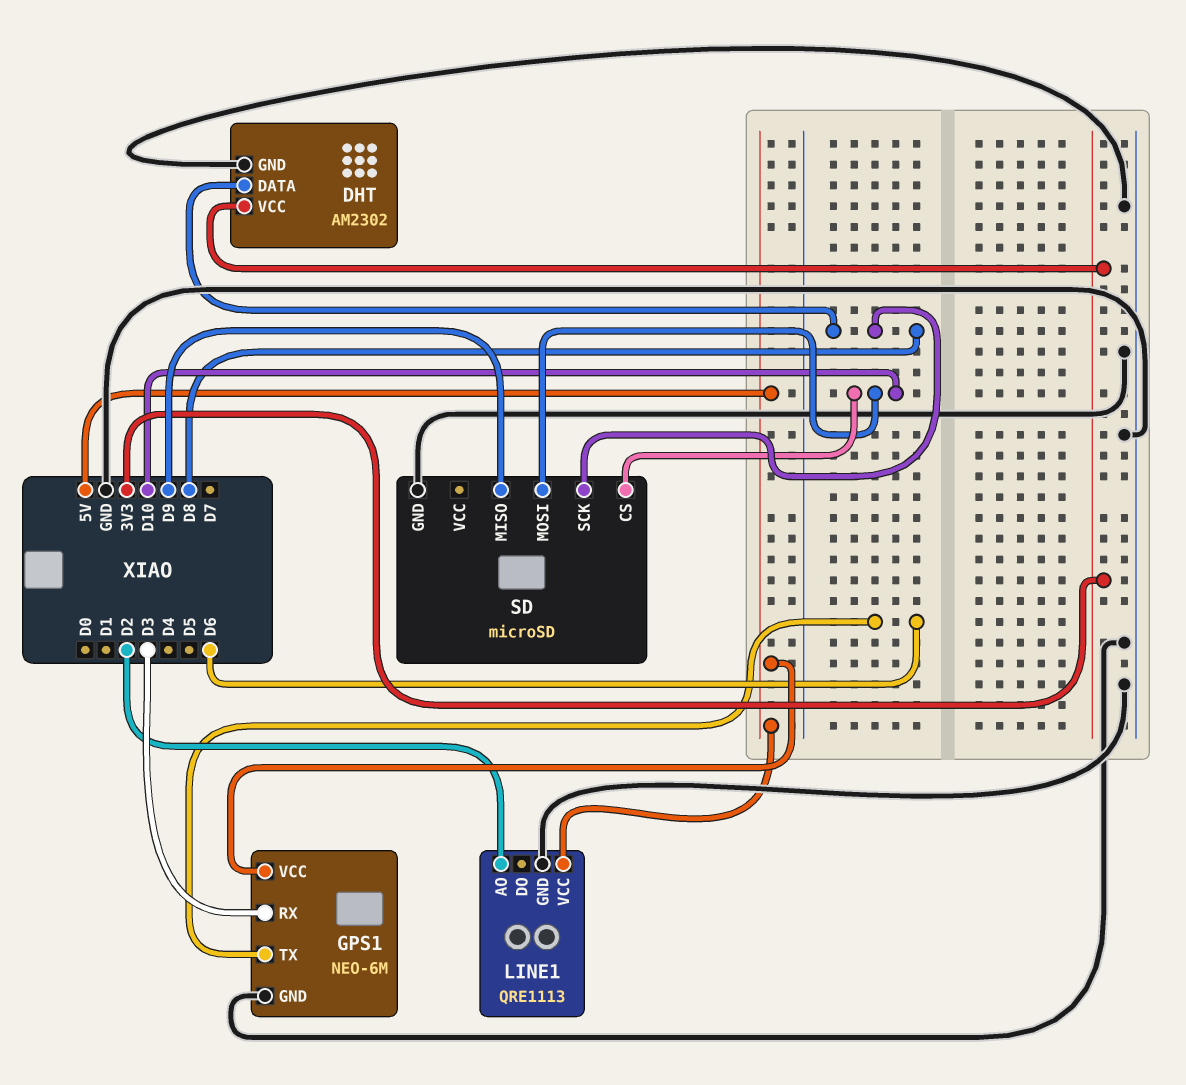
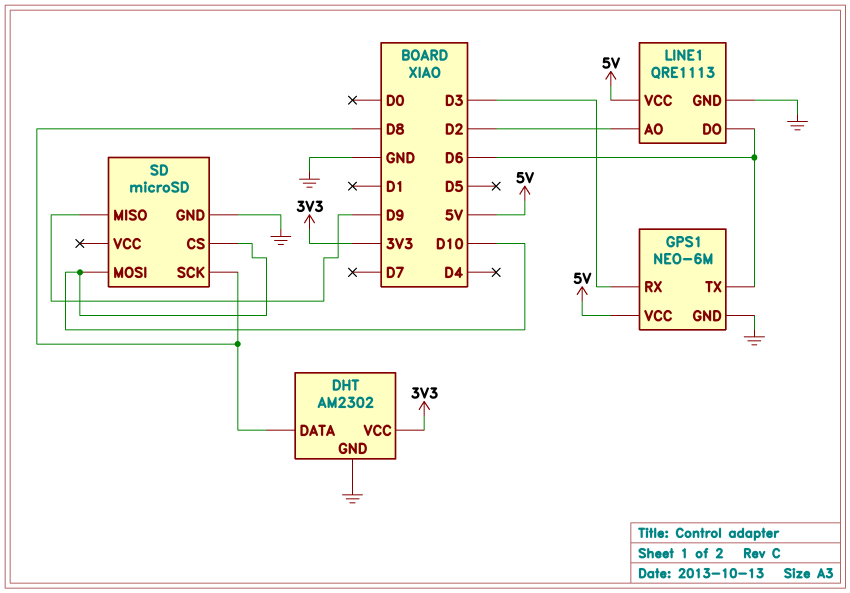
LINE1 pin DO: none -> D6

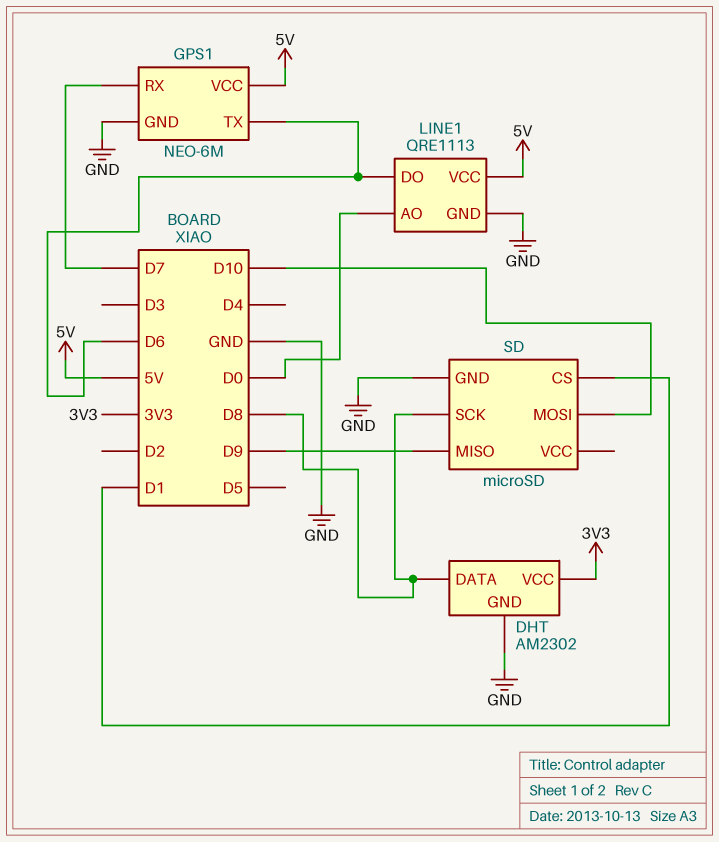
GPS1 pin RX: D3 -> D7
LINE1 pin AO: D2 -> D0
SD pin CS: D10 -> D1

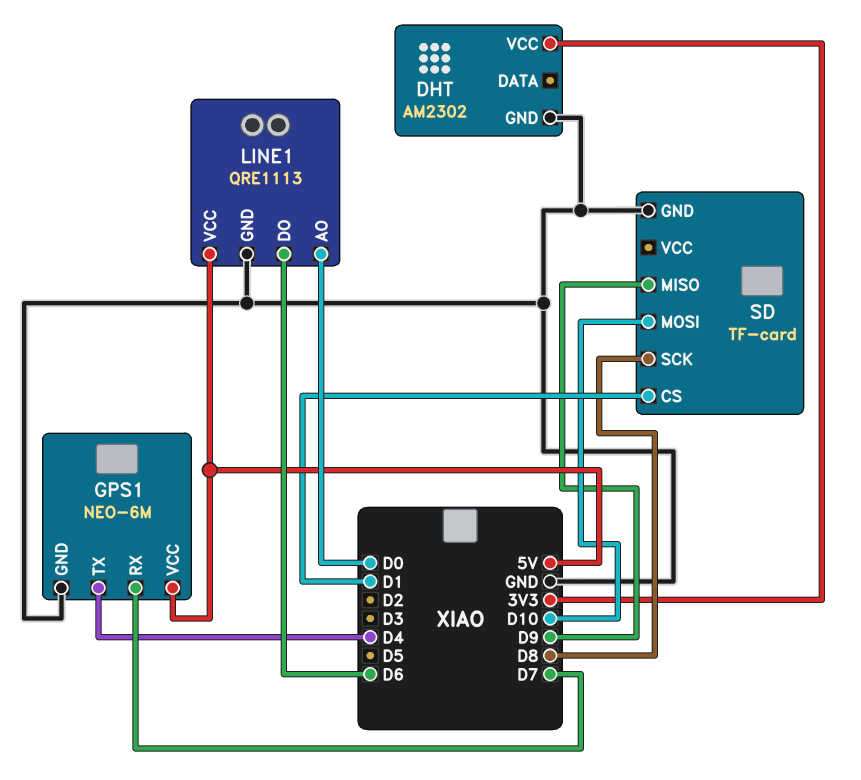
DHT pin DATA: D8 -> none
GPS1 pin TX: D6 -> D4
SD: microSD -> TF-card

